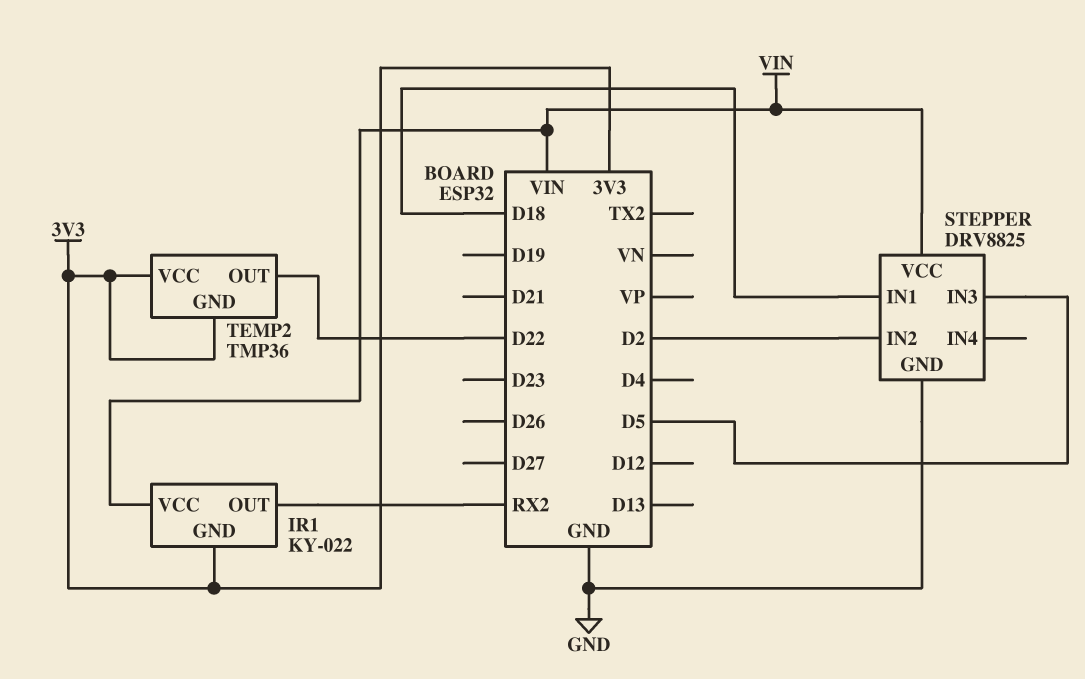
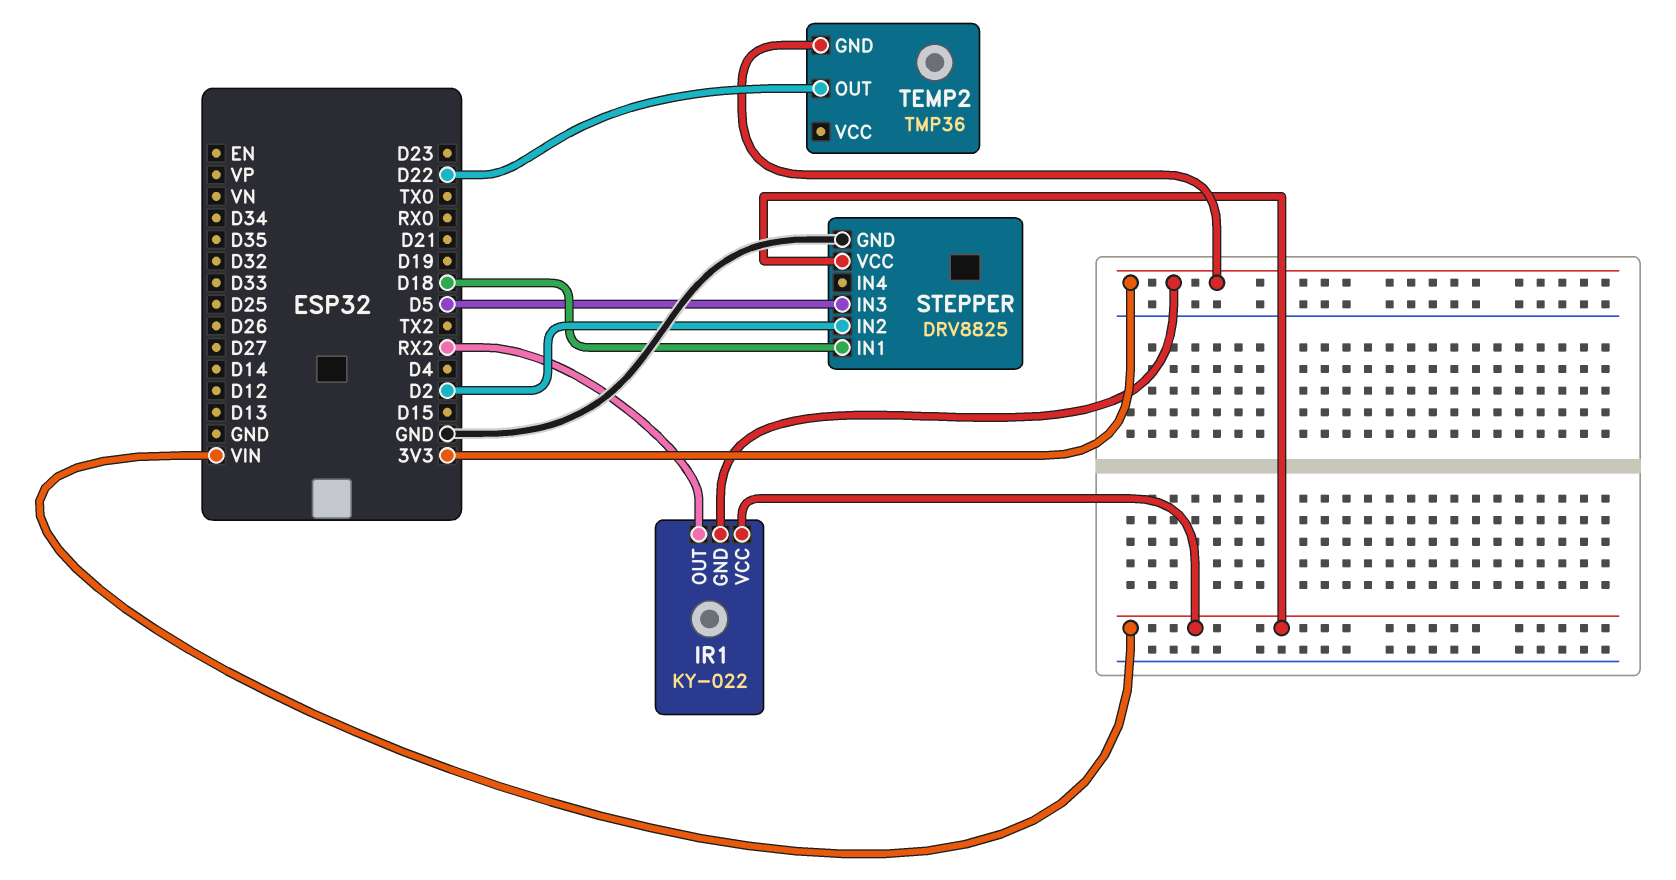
TEMP2 pin VCC: 3V3 -> none

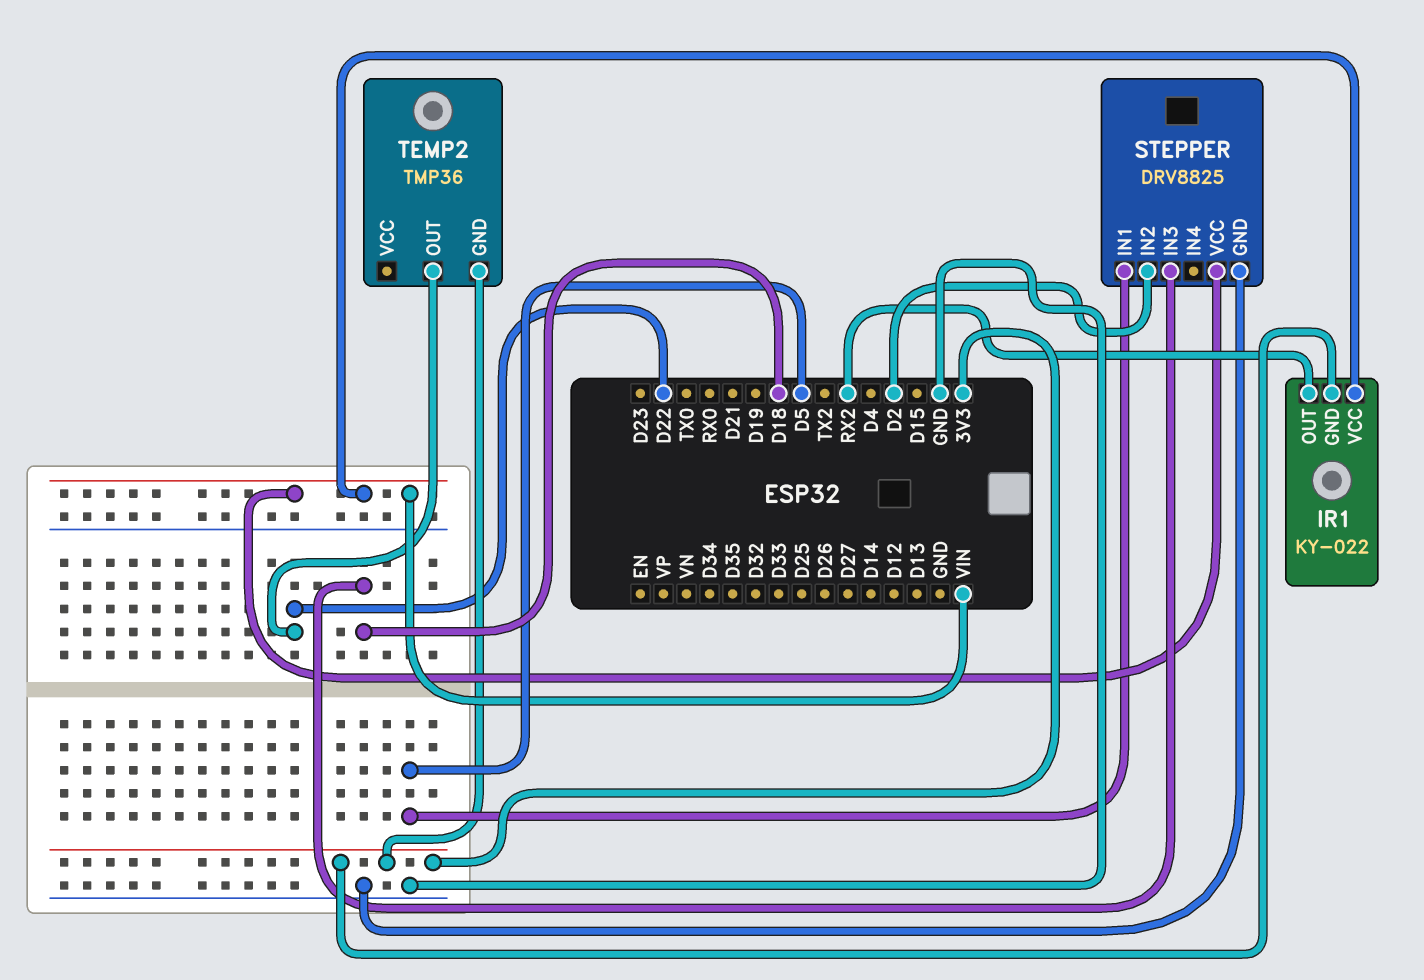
STEPPER pin IN1: D18 -> D5
STEPPER pin IN3: D5 -> D18

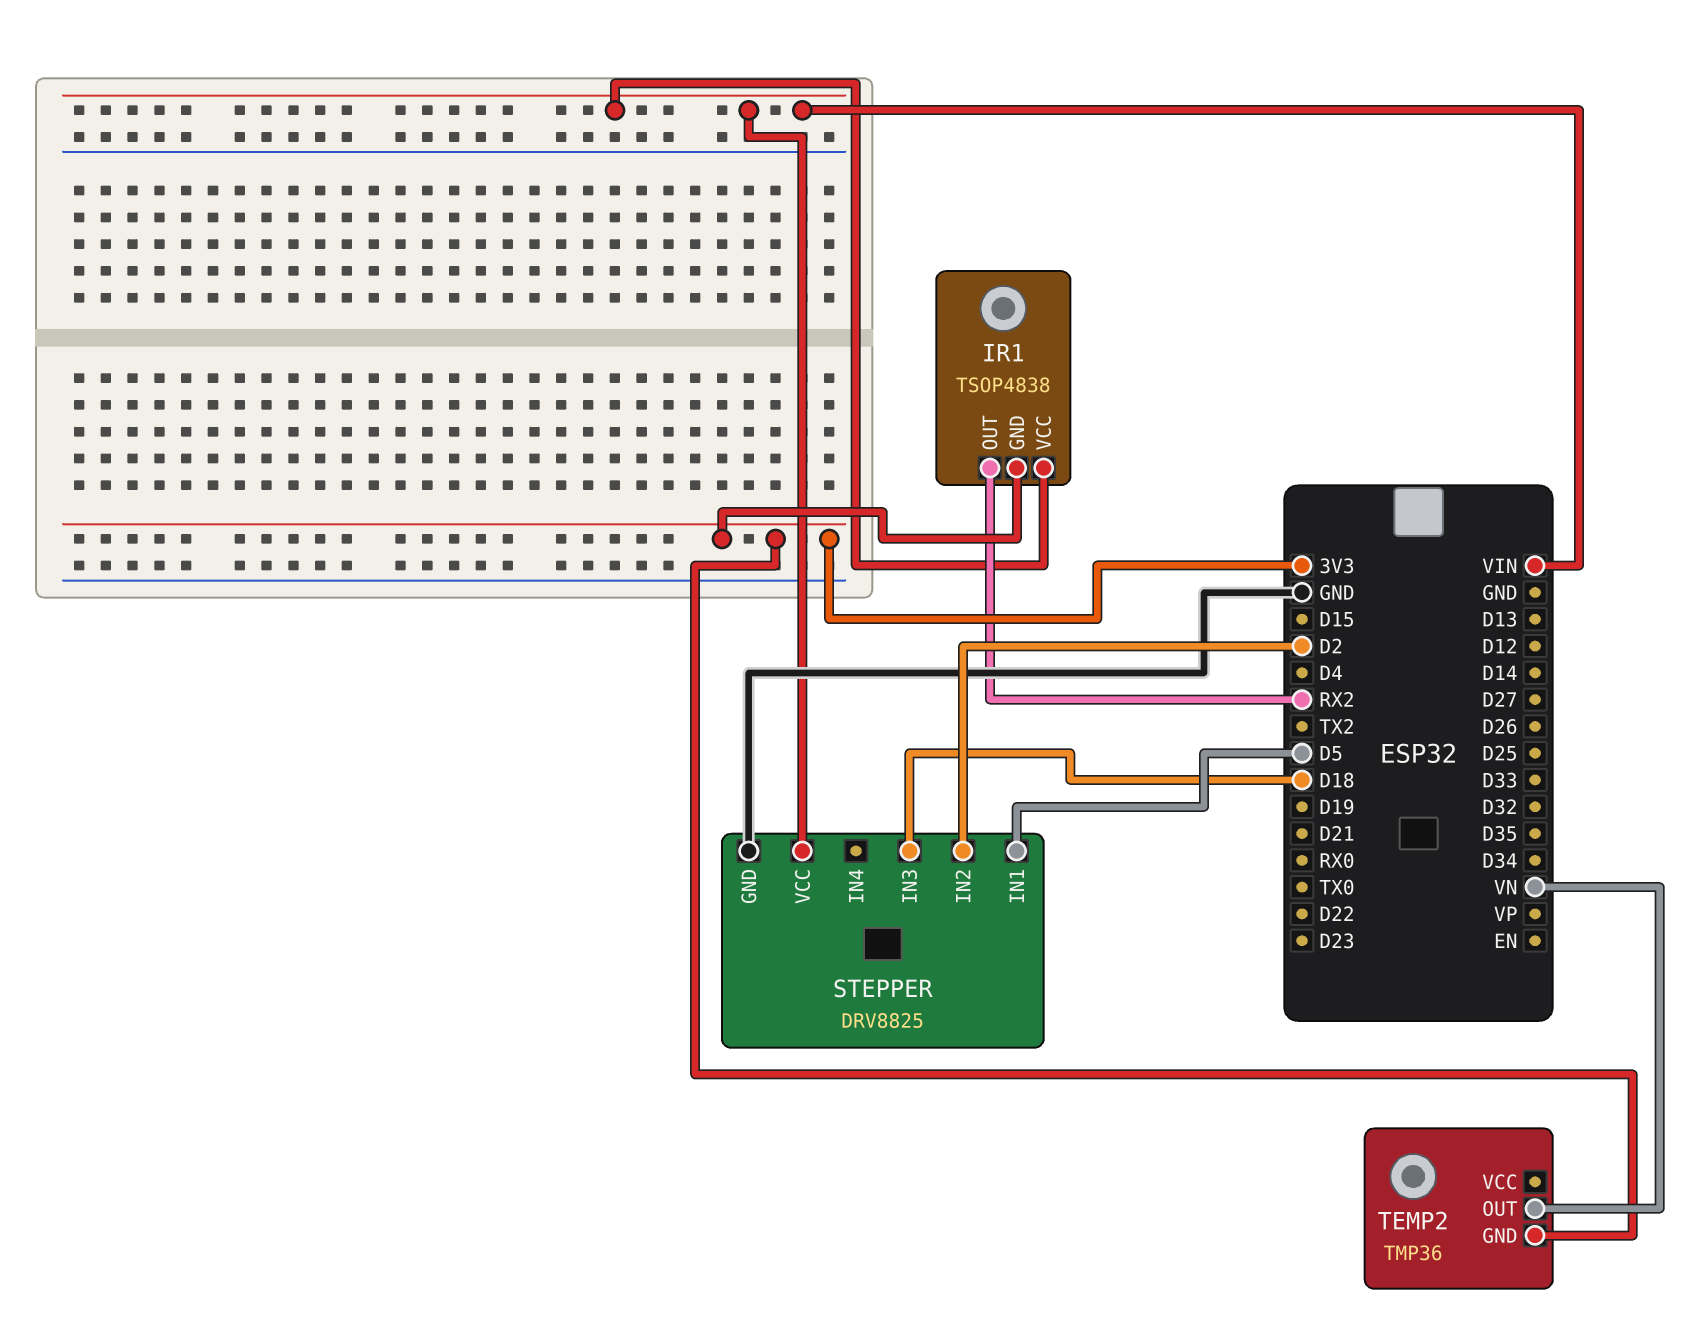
IR1: KY-022 -> TSOP4838
TEMP2 pin OUT: D22 -> VN

